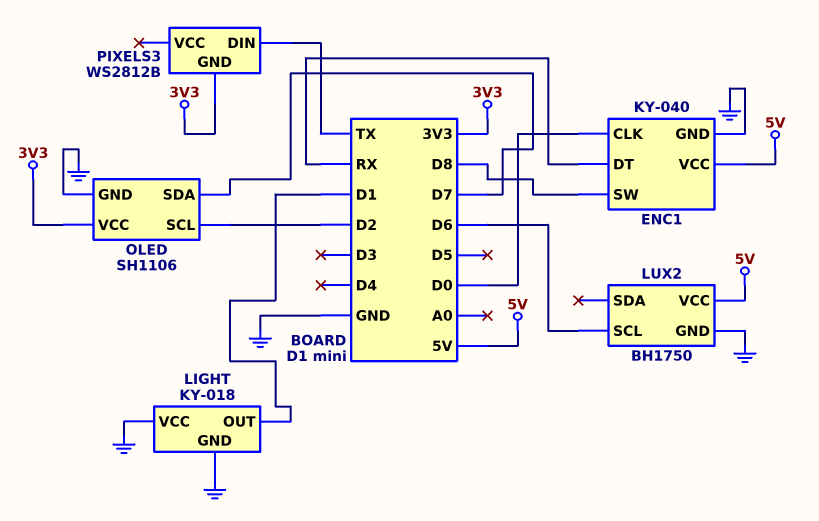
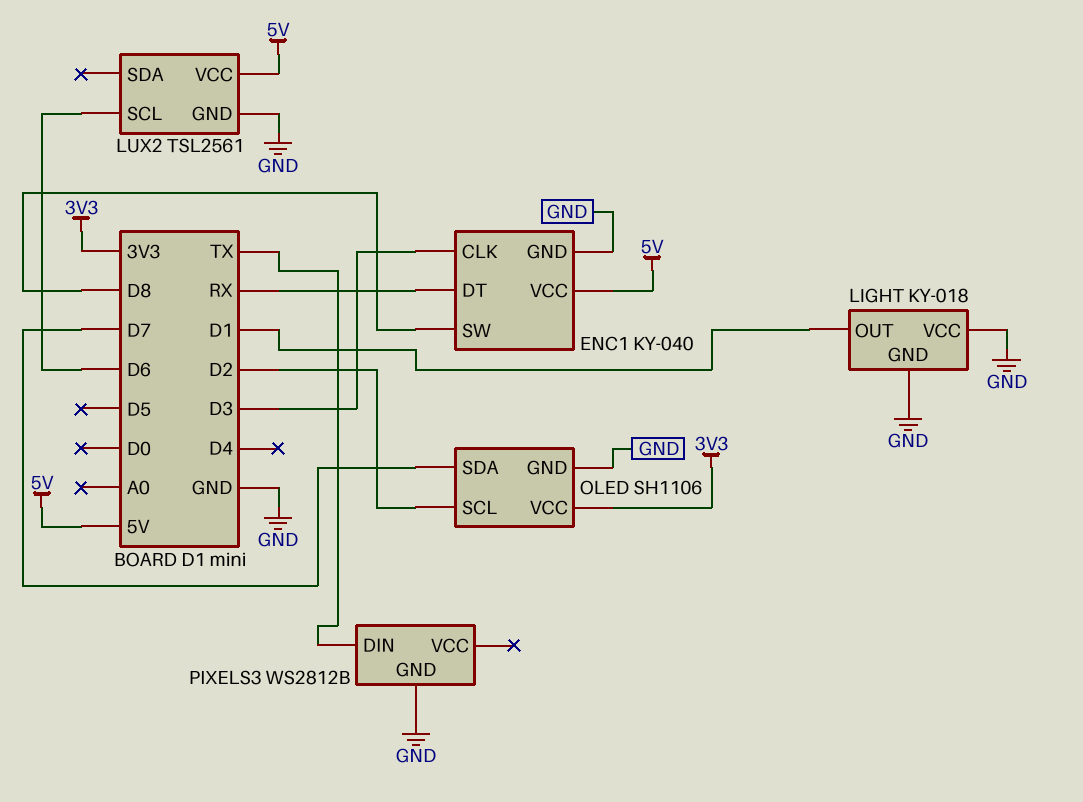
ENC1 pin CLK: D0 -> D3
LUX2: BH1750 -> TSL2561
PIXELS3 pin GND: 3V3 -> GND

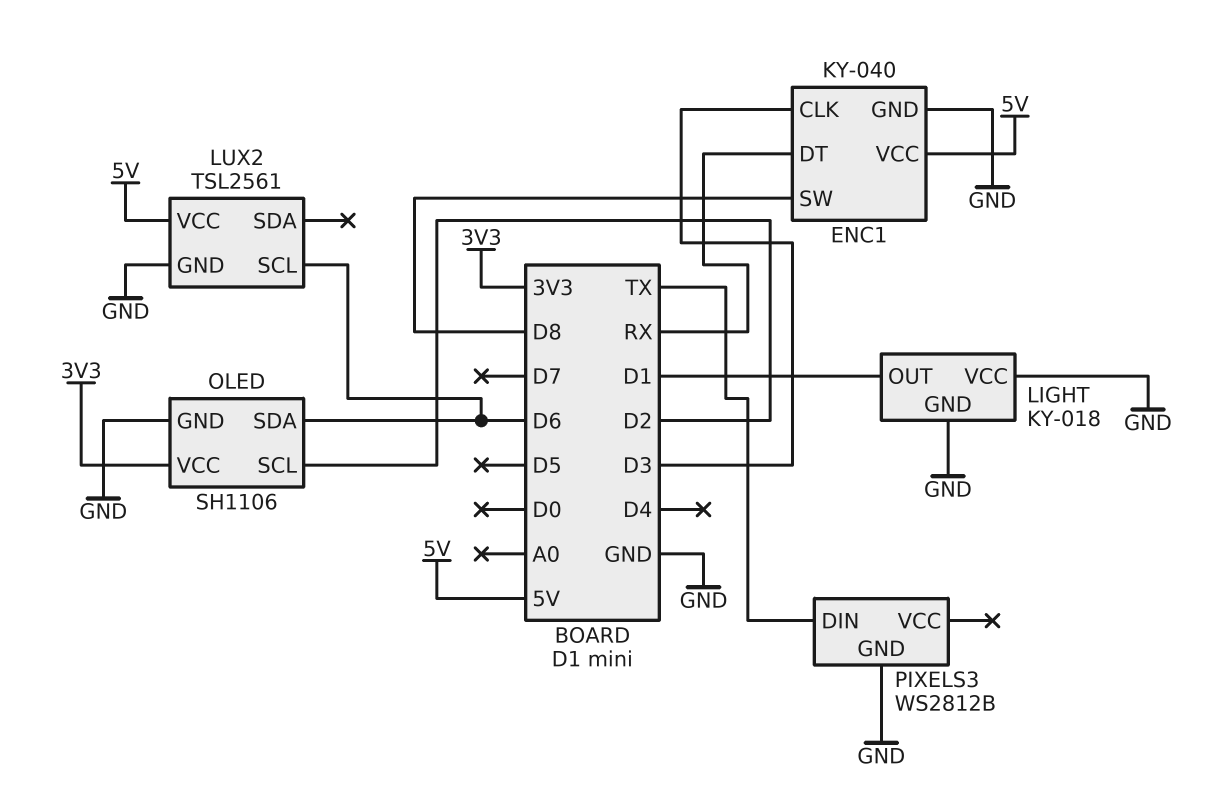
OLED pin SDA: D7 -> D6

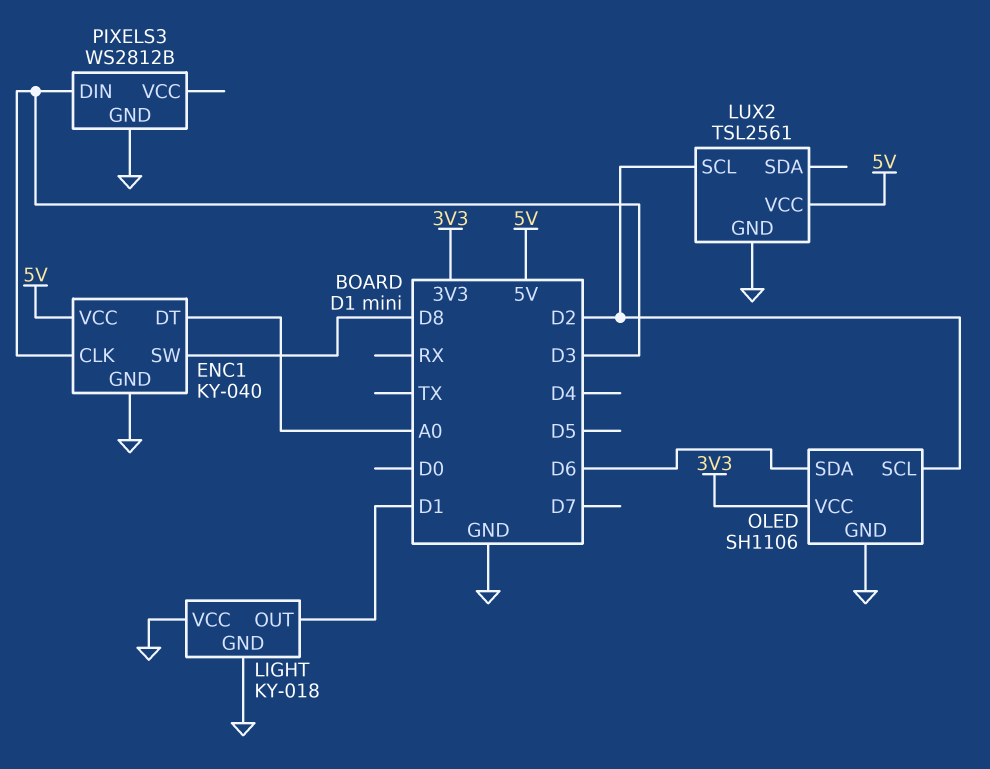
ENC1 pin DT: RX -> A0
LUX2 pin SCL: D6 -> D2
PIXELS3 pin DIN: TX -> D3

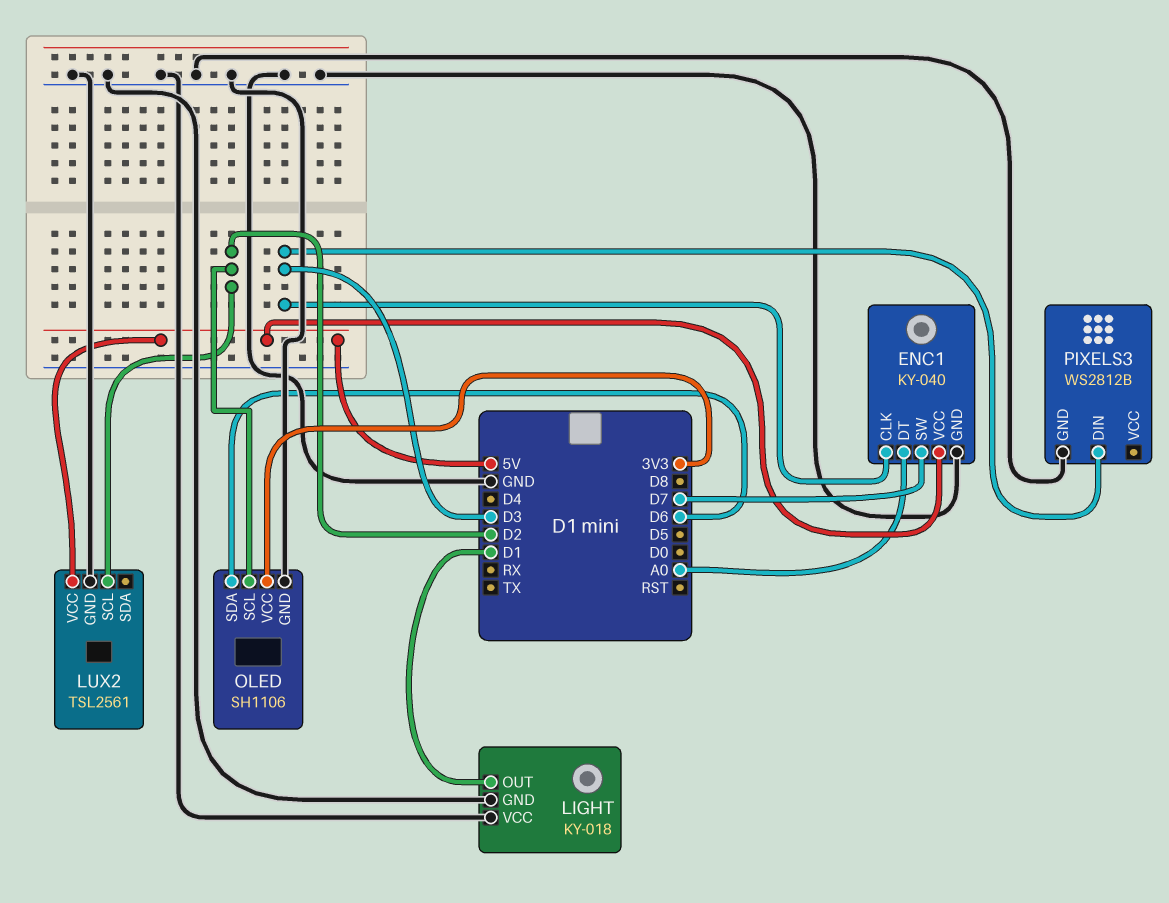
ENC1 pin SW: D8 -> D7

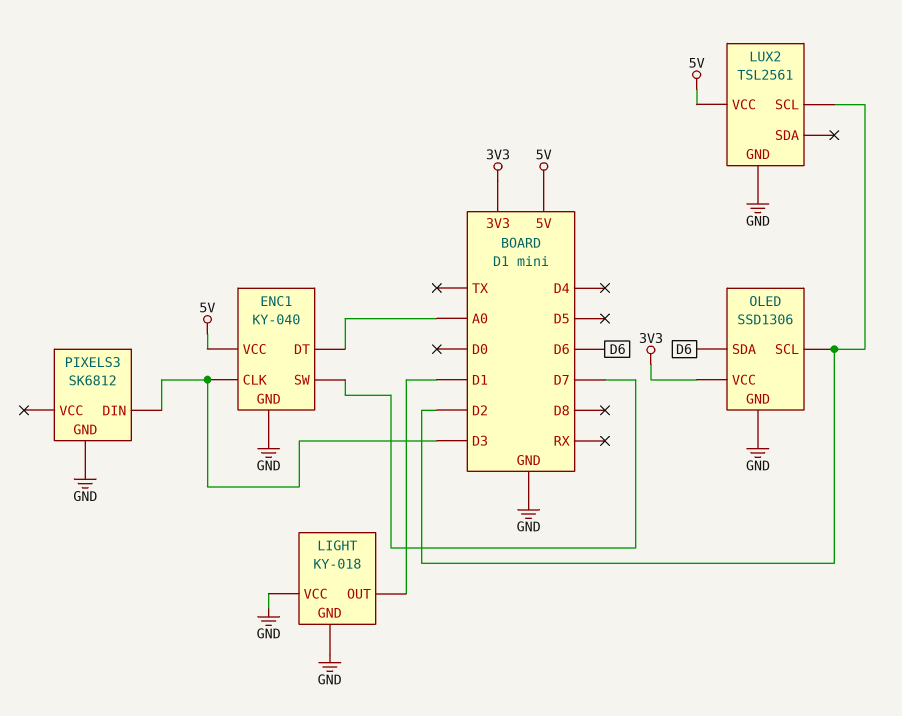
OLED: SH1106 -> SSD1306
PIXELS3: WS2812B -> SK6812

